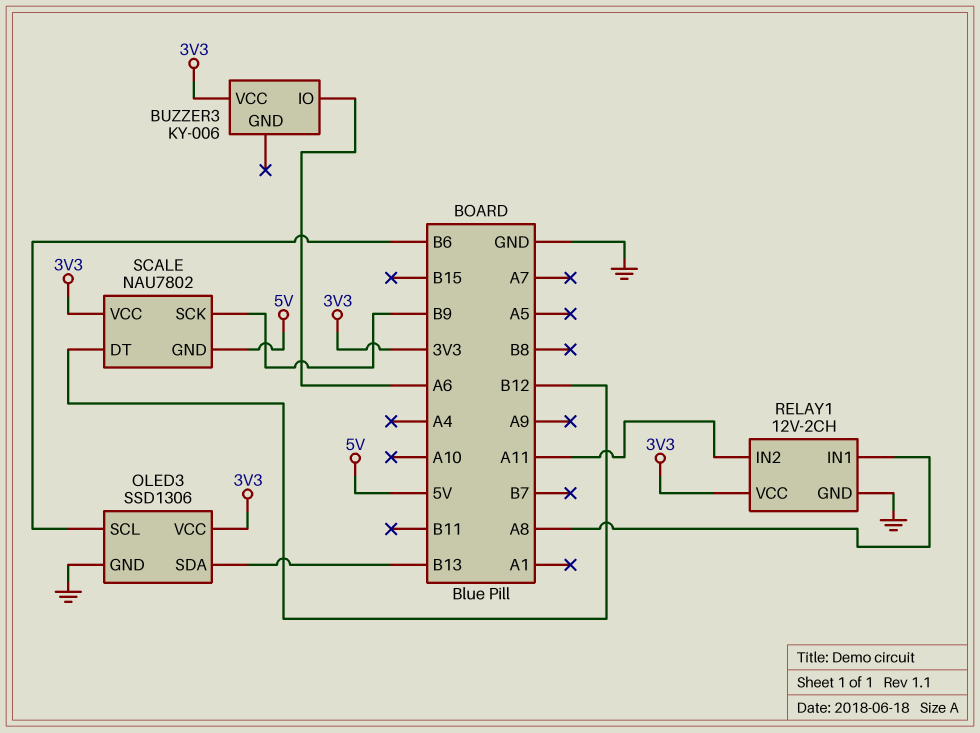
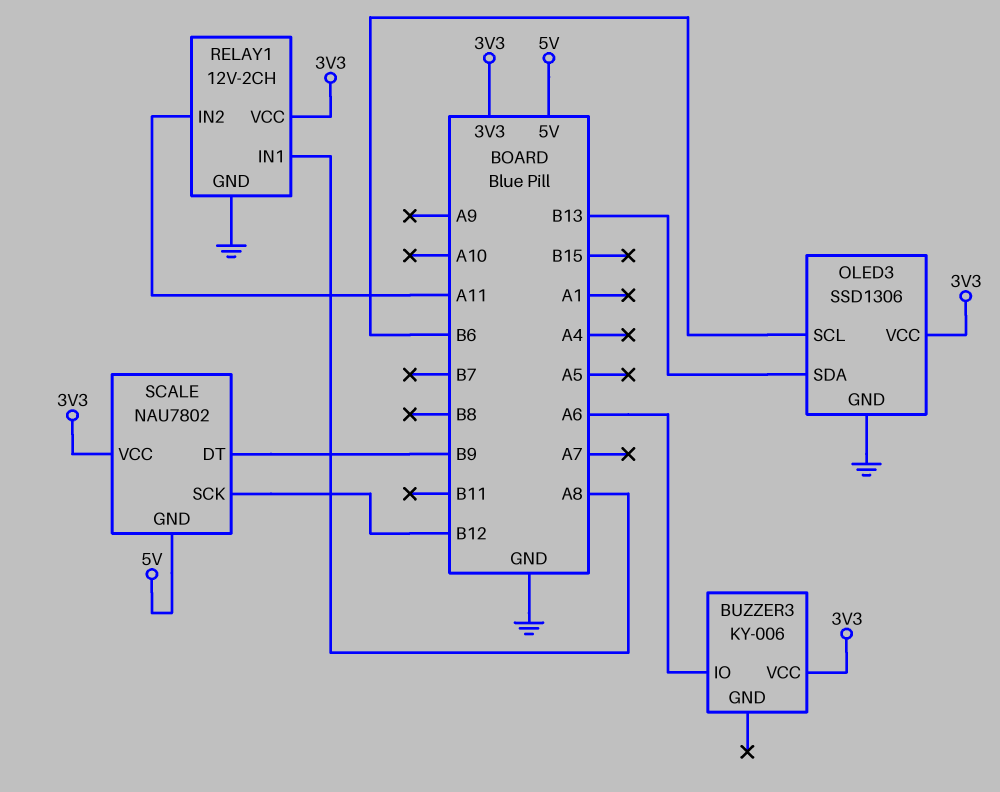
SCALE pin DT: B12 -> B9
SCALE pin SCK: B9 -> B12

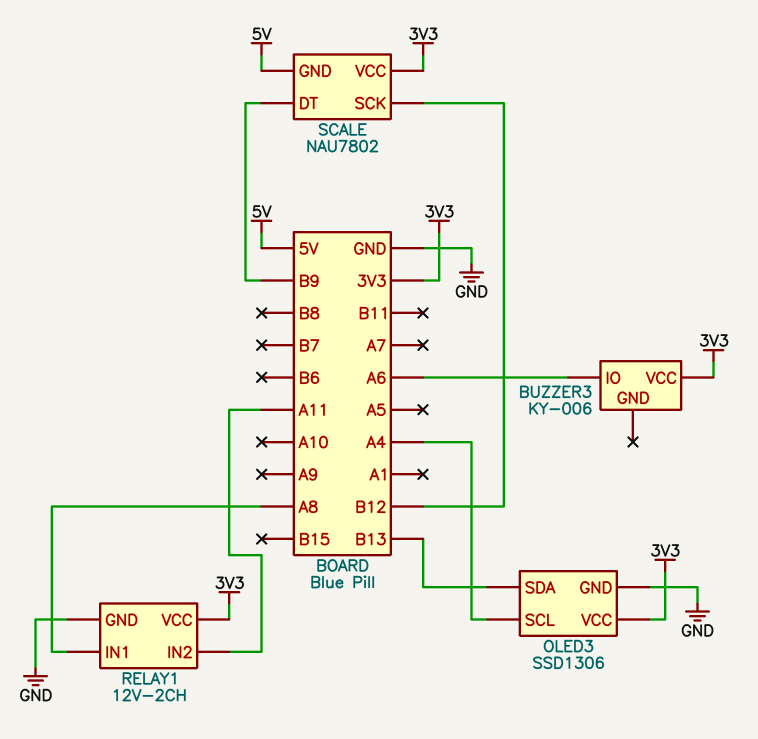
OLED3 pin SCL: B6 -> A4

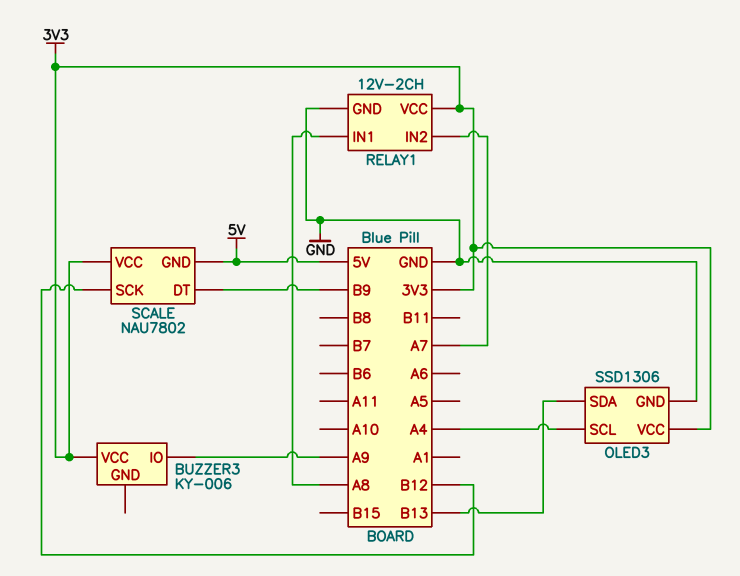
BUZZER3 pin IO: A6 -> A9
RELAY1 pin IN2: A11 -> A7

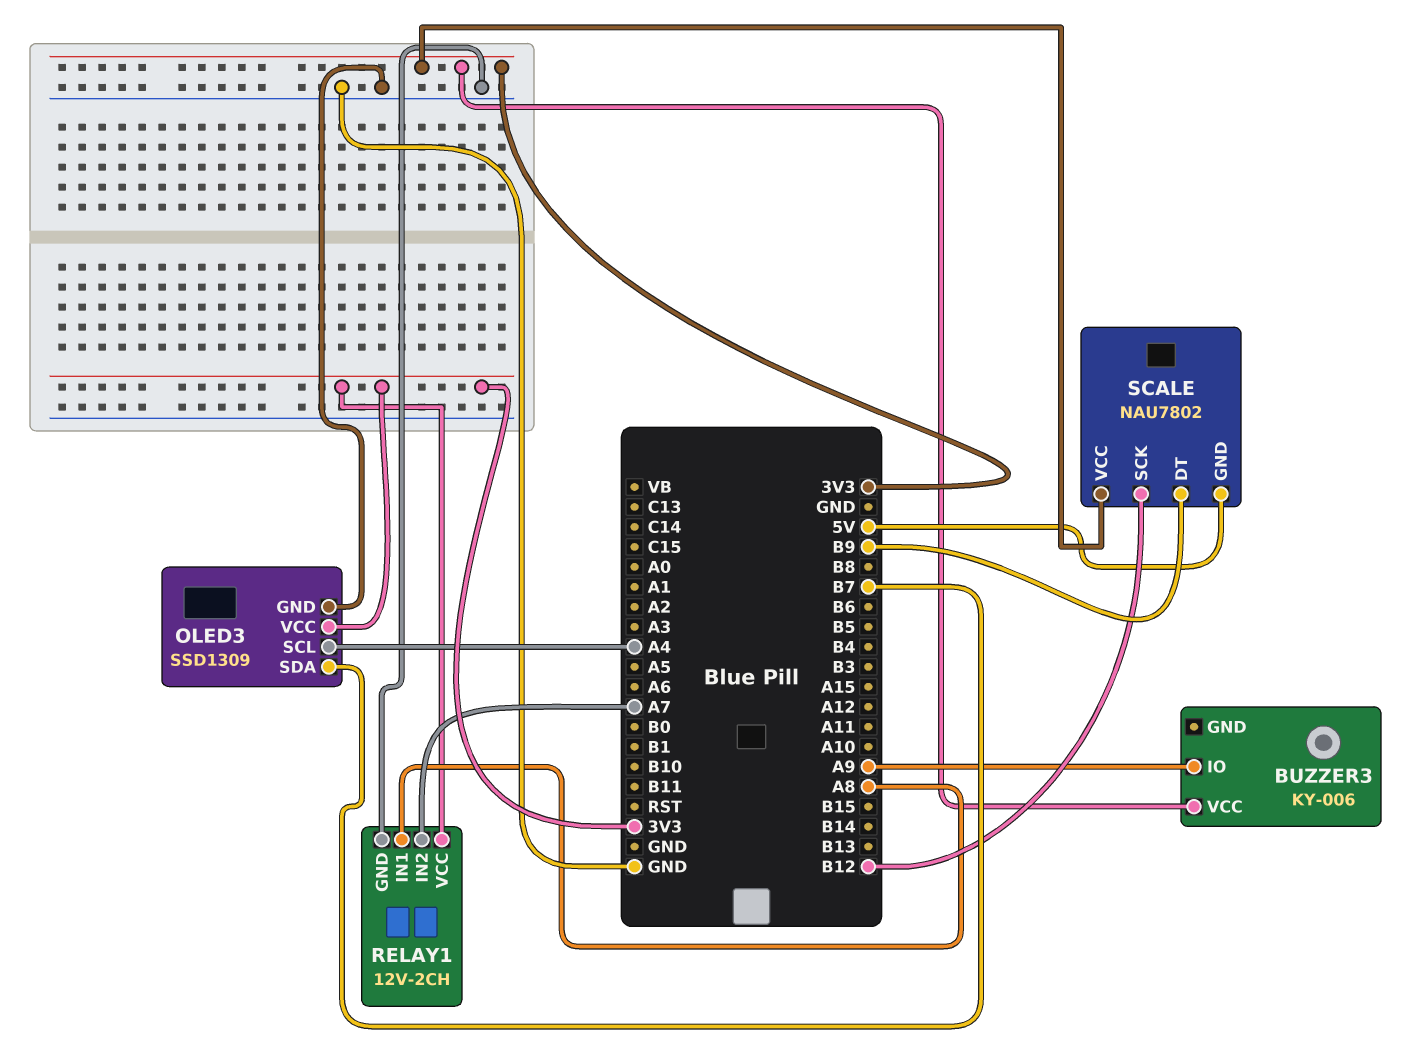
OLED3: SSD1306 -> SSD1309
OLED3 pin SDA: B13 -> B7

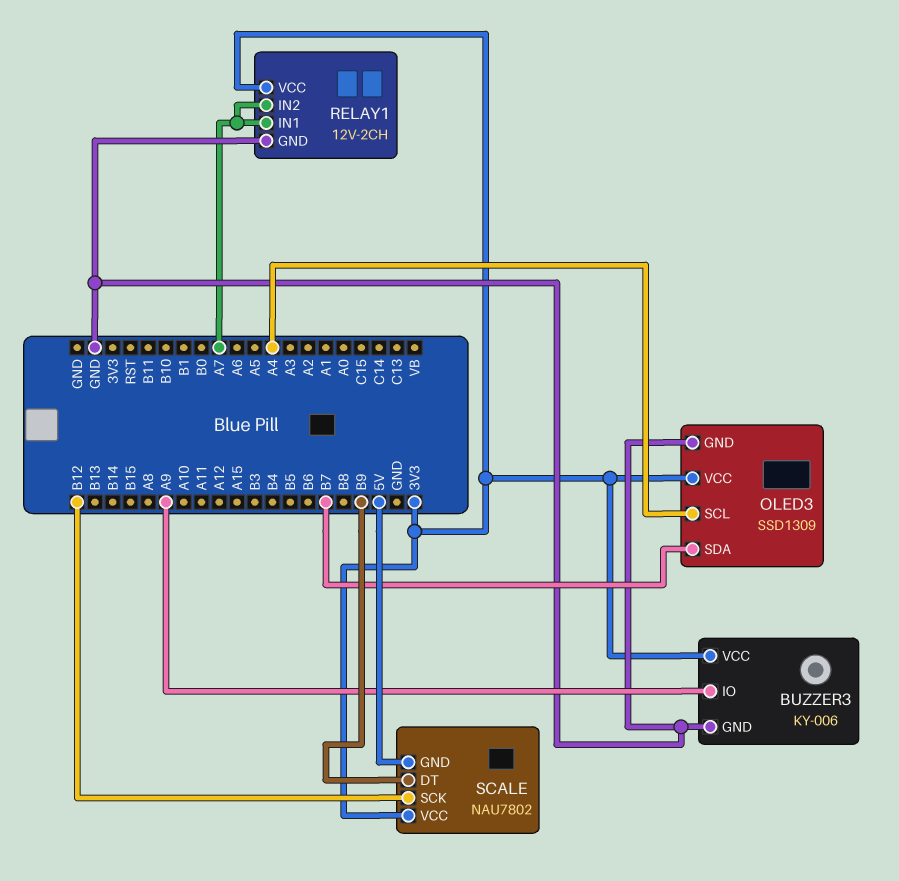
BUZZER3 pin GND: none -> GND
RELAY1 pin IN1: A8 -> A7

